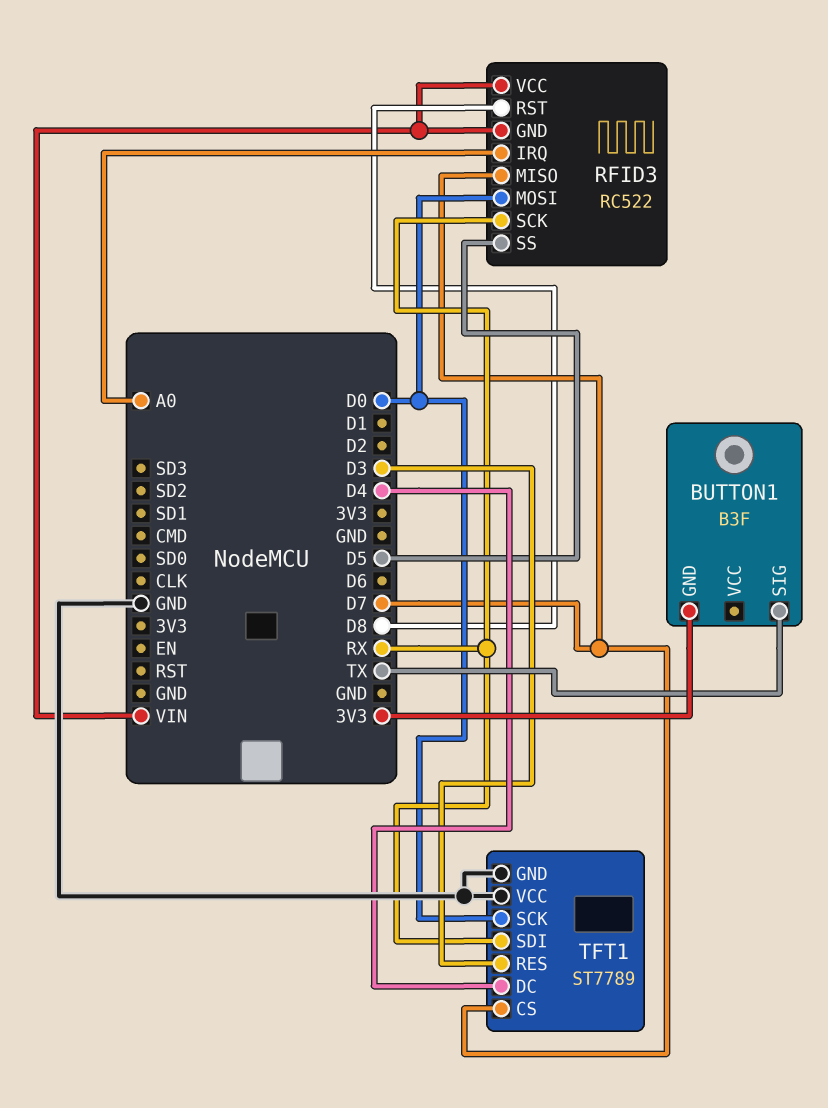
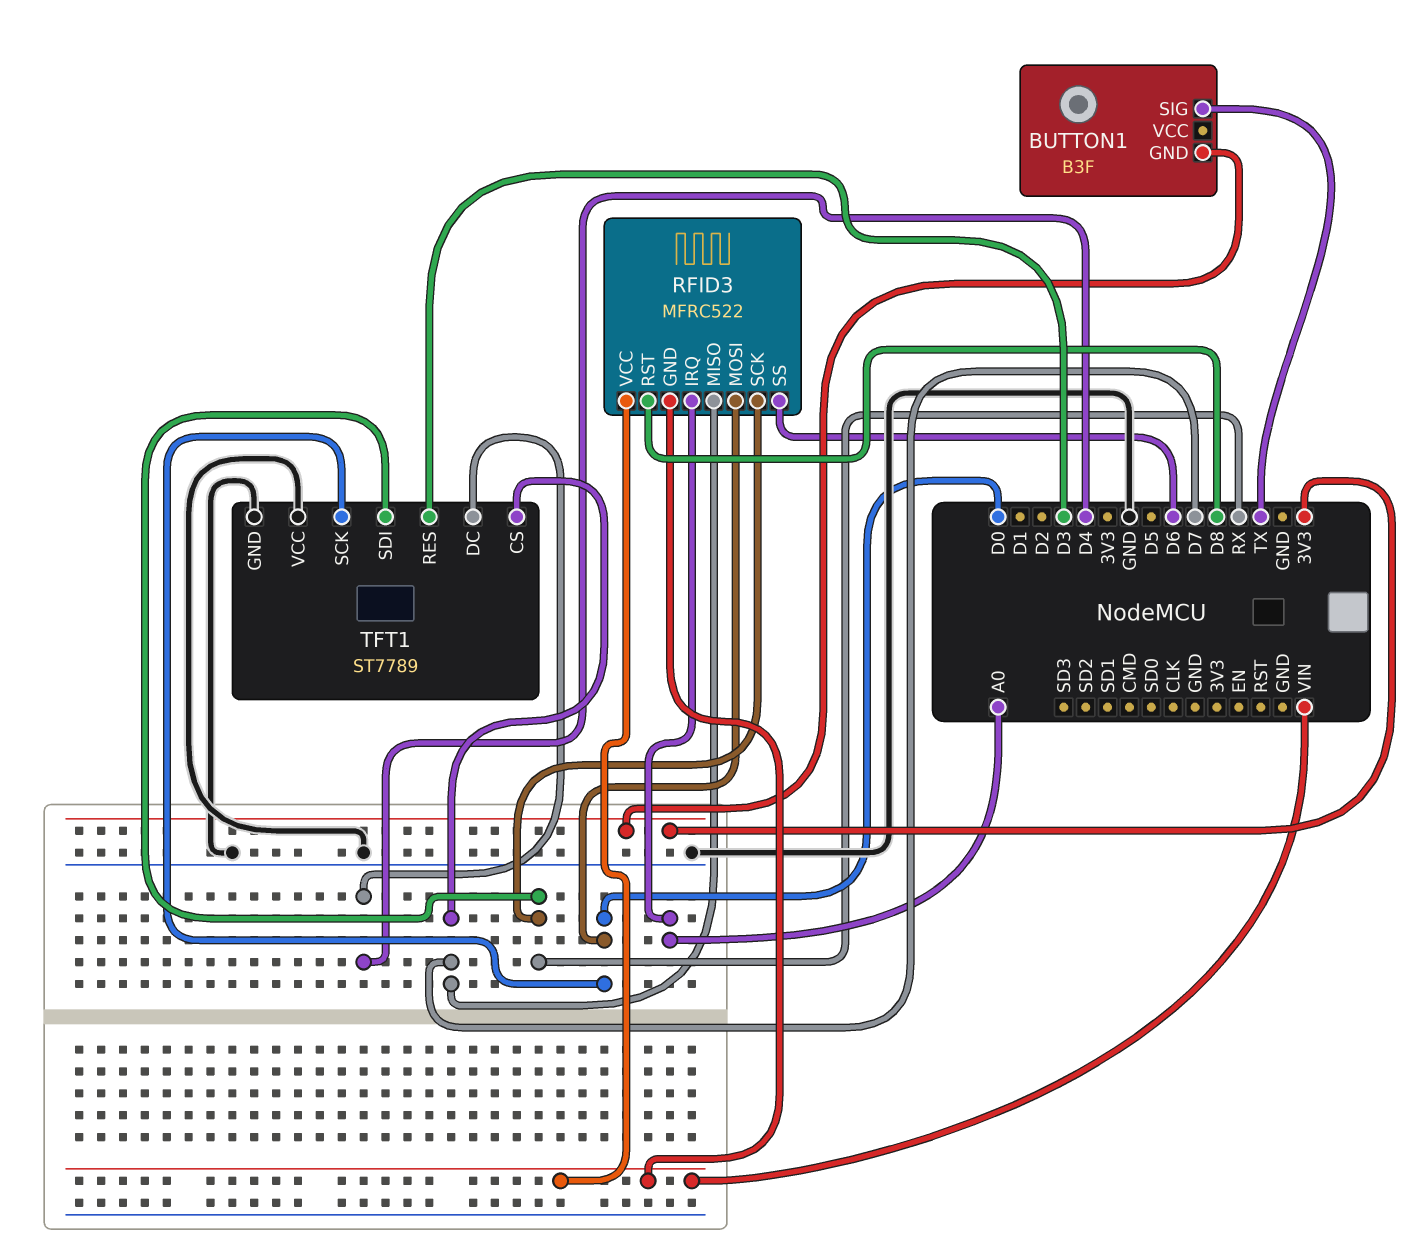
RFID3: RC522 -> MFRC522
RFID3 pin SS: D5 -> D6

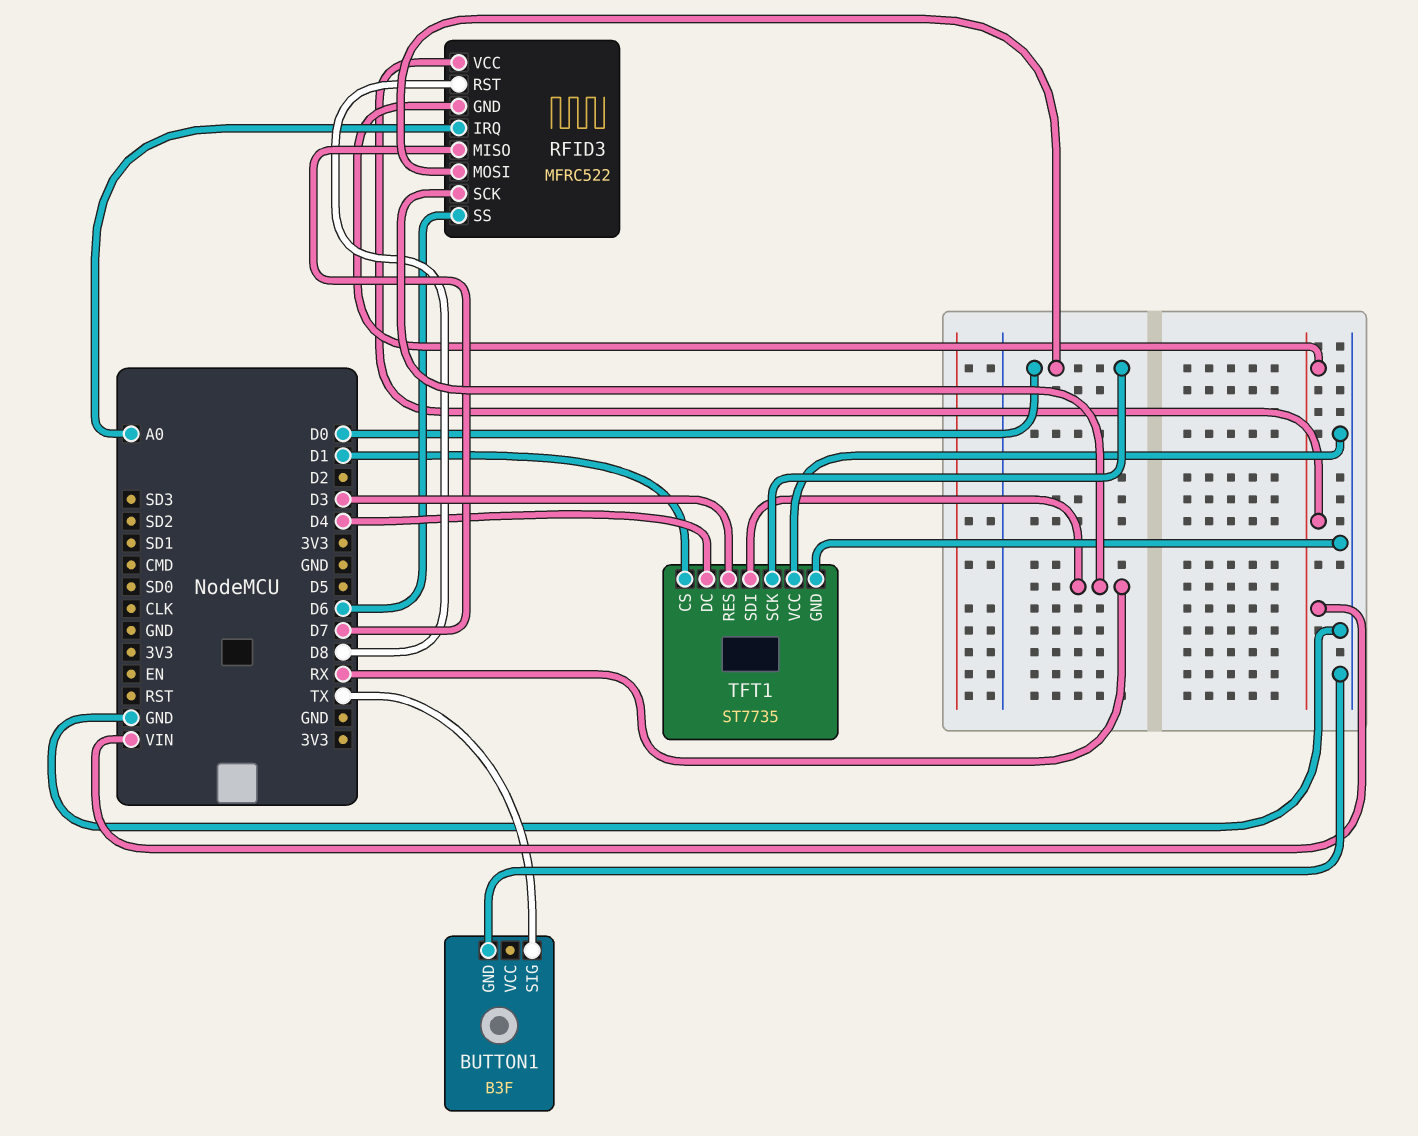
BUTTON1 pin GND: 3V3 -> GND
TFT1: ST7789 -> ST7735
TFT1 pin CS: D7 -> D1

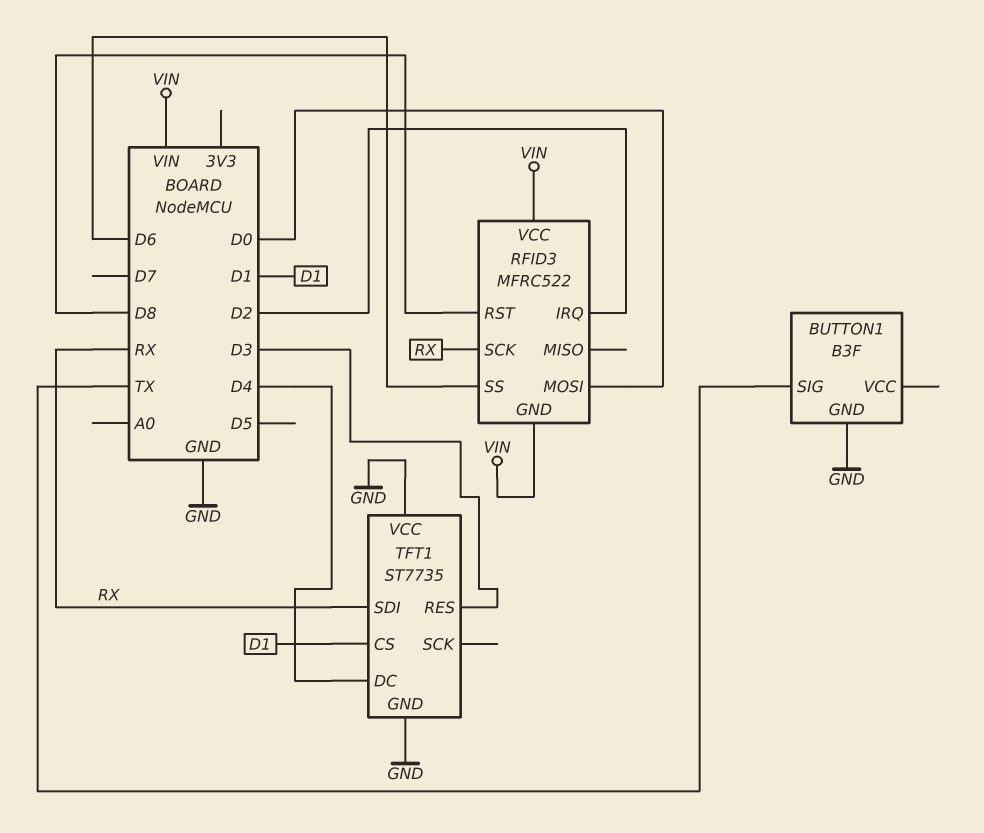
RFID3 pin IRQ: A0 -> D2
RFID3 pin MISO: D7 -> none
TFT1 pin SCK: D0 -> none

